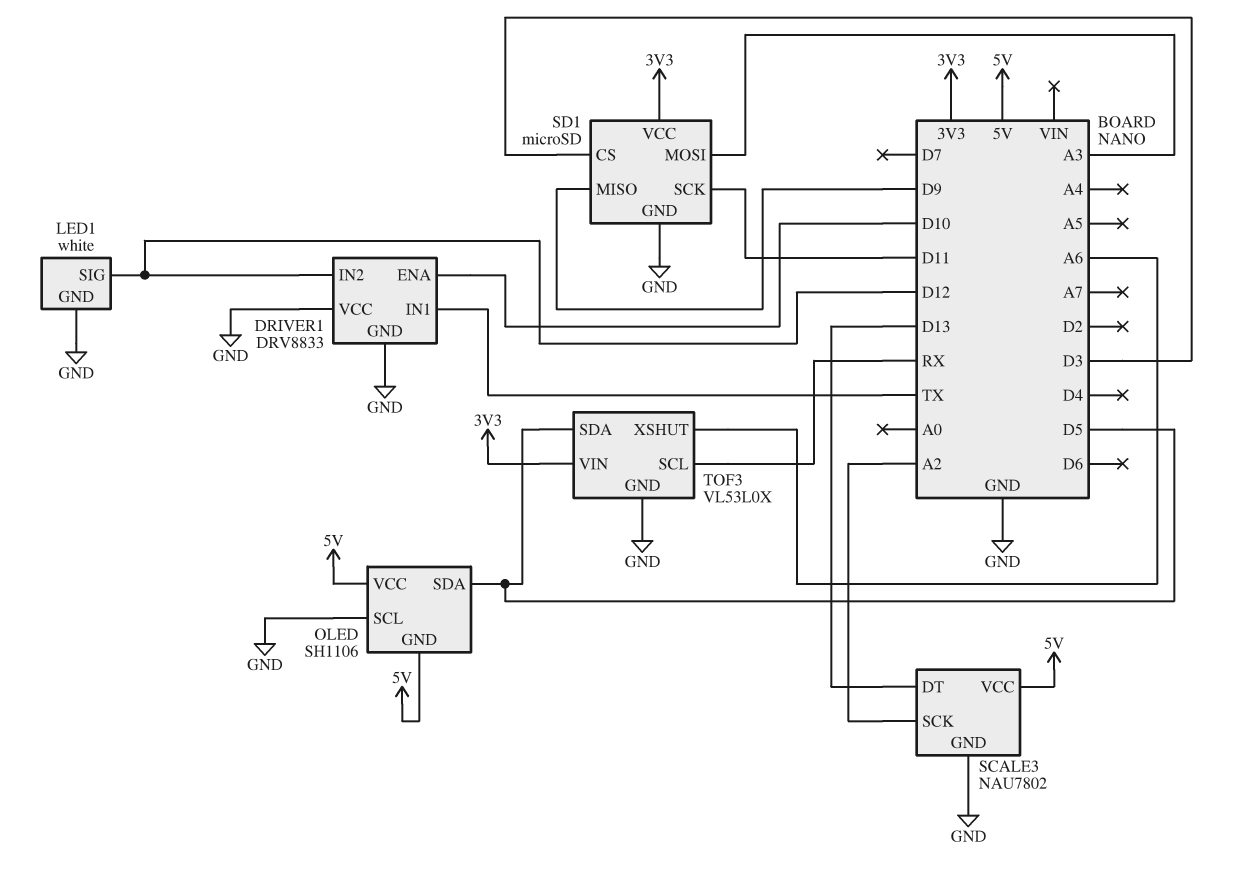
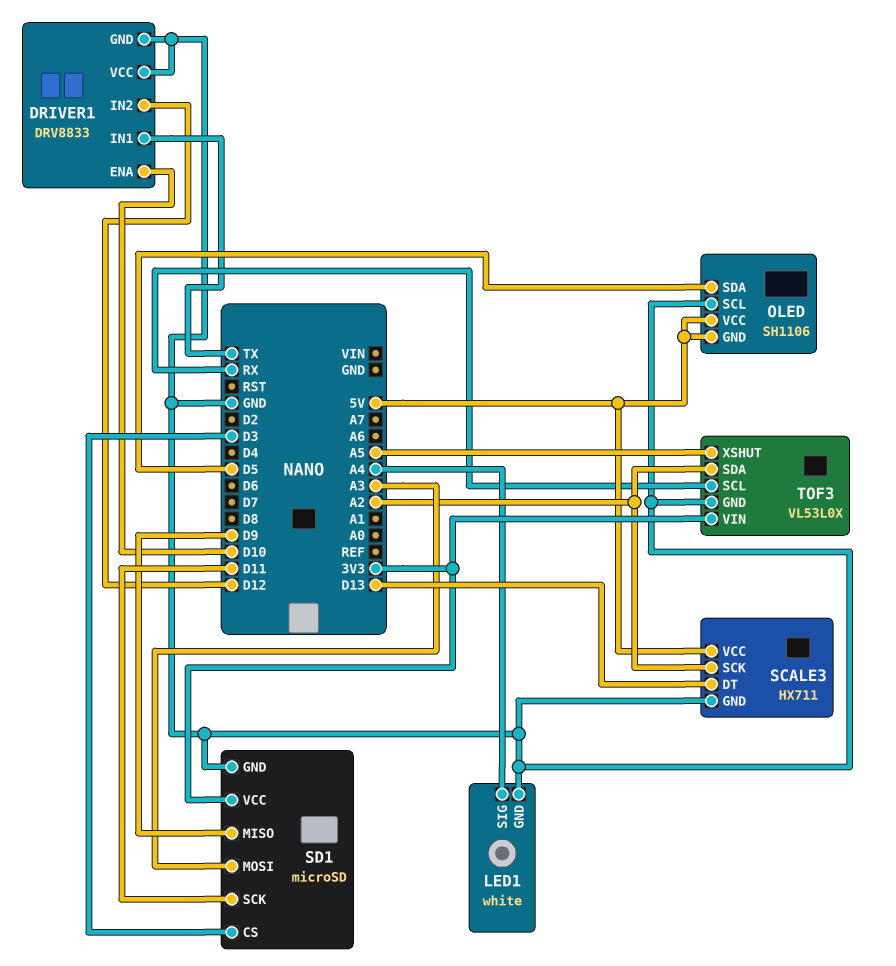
LED1 pin SIG: D12 -> A4
SCALE3: NAU7802 -> HX711
TOF3 pin SDA: D5 -> A2
TOF3 pin XSHUT: A6 -> A5

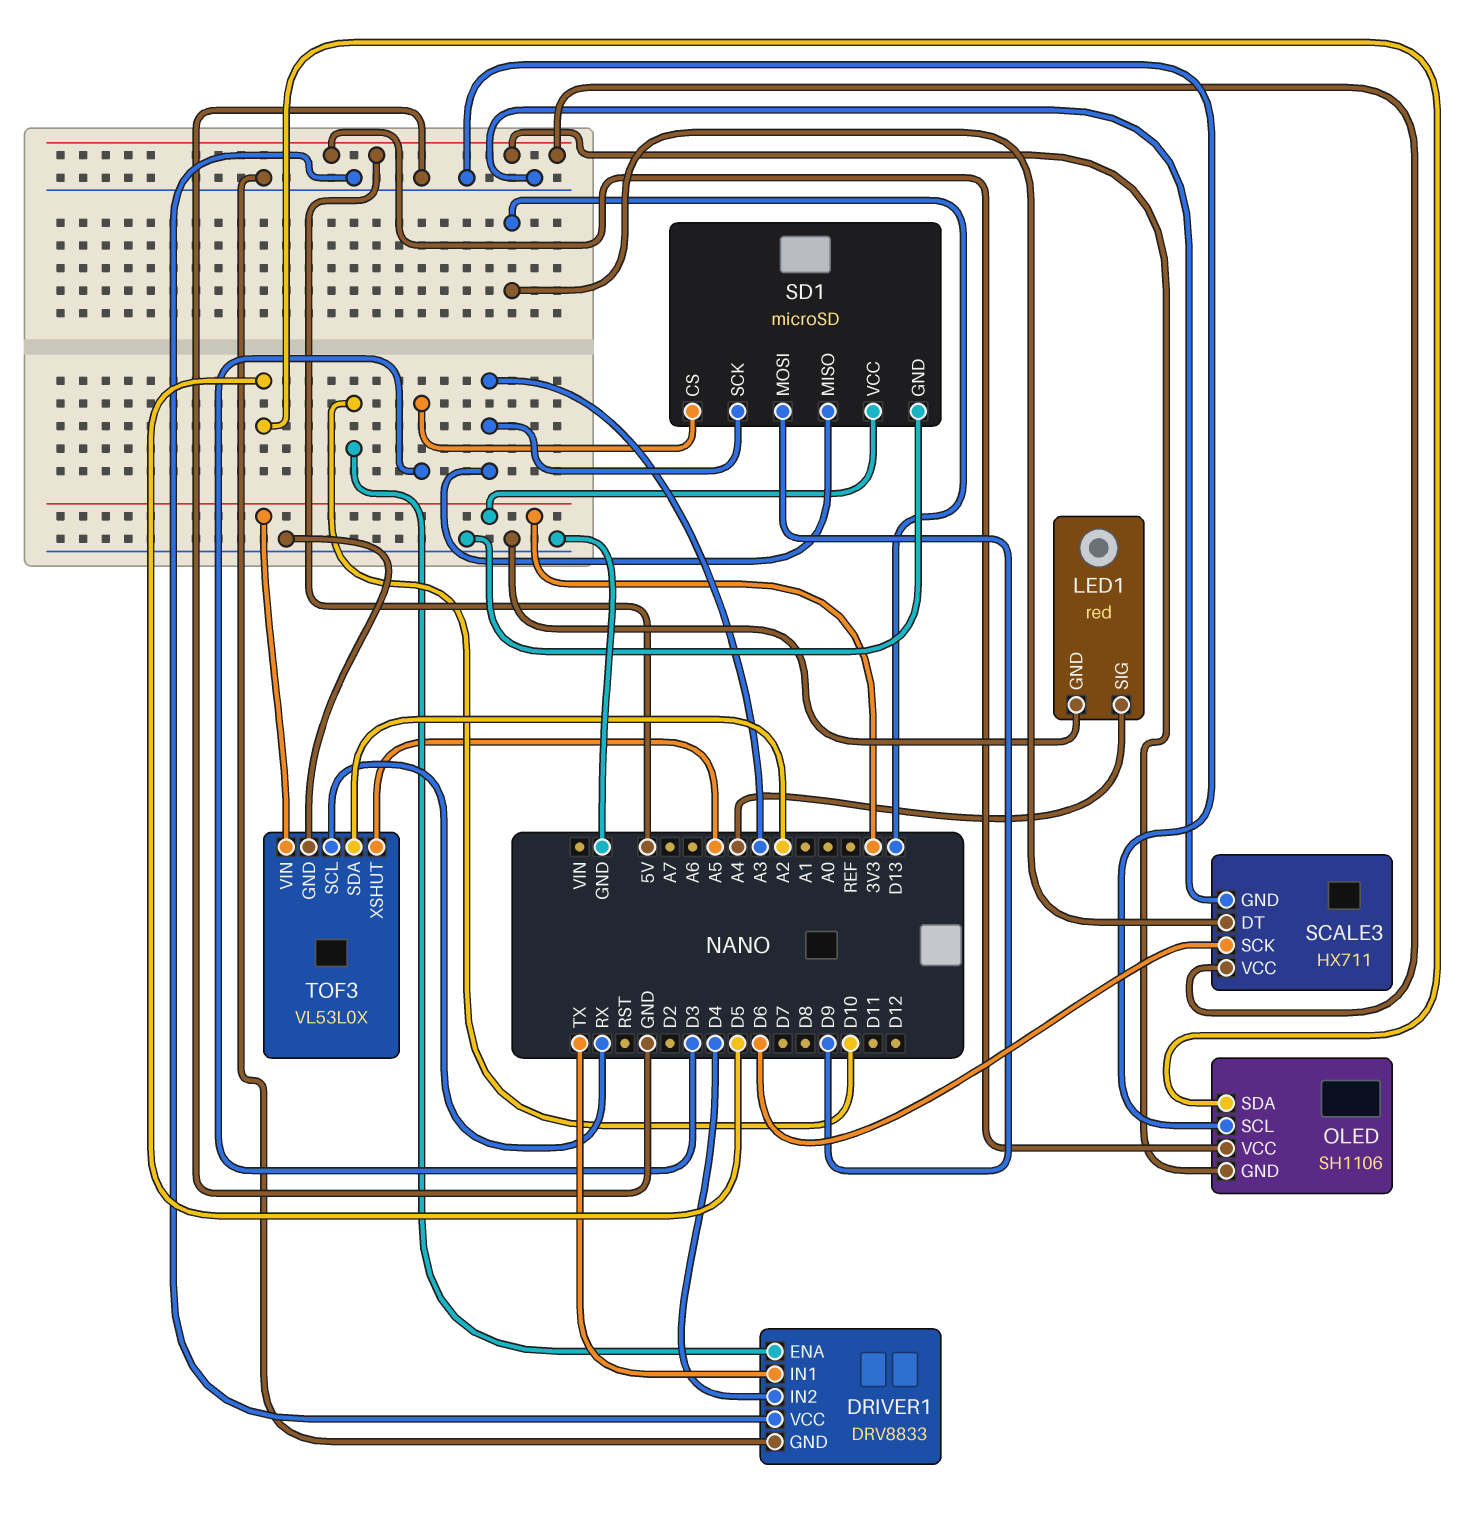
DRIVER1 pin IN2: D12 -> D4
LED1: white -> red
SCALE3 pin SCK: A2 -> D6
SD1 pin MISO: D9 -> A3
SD1 pin MOSI: A3 -> D9
SD1 pin SCK: D11 -> A3

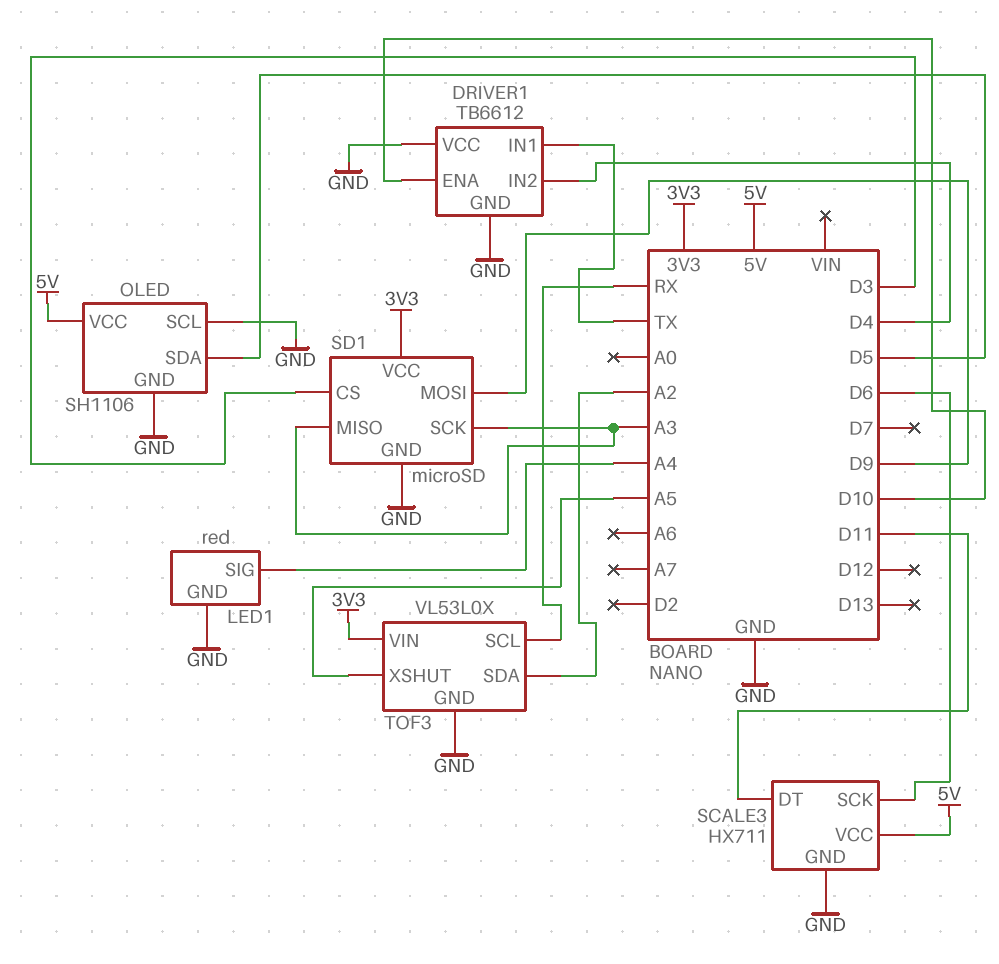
DRIVER1: DRV8833 -> TB6612
OLED pin GND: 5V -> GND
SCALE3 pin DT: D13 -> D11

